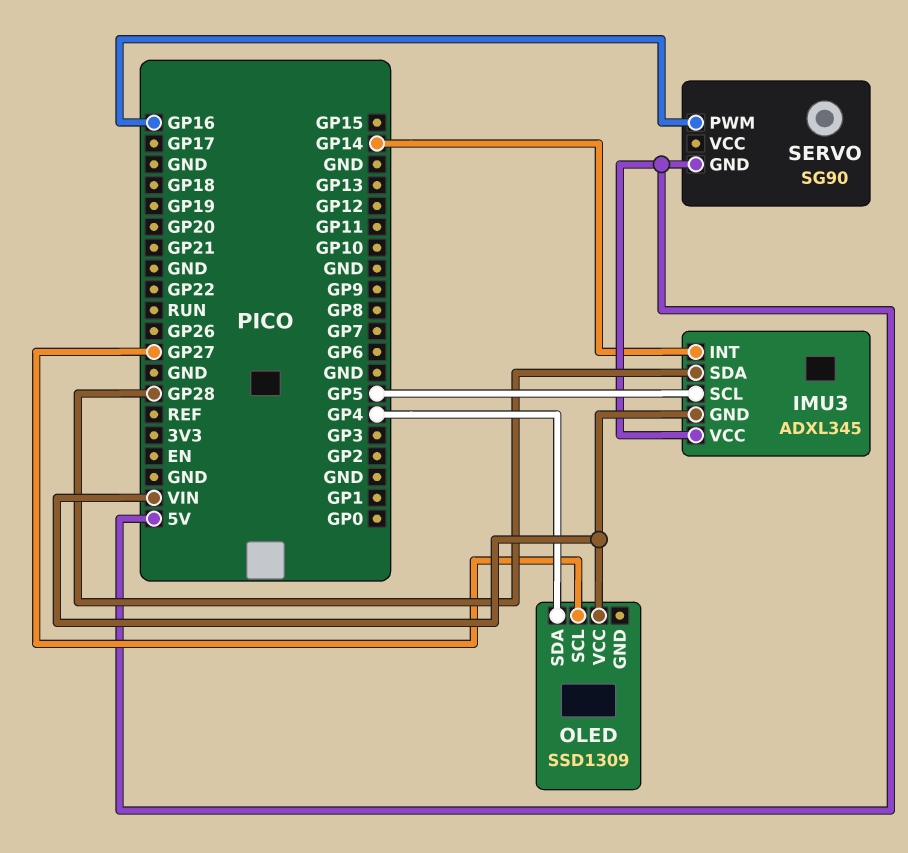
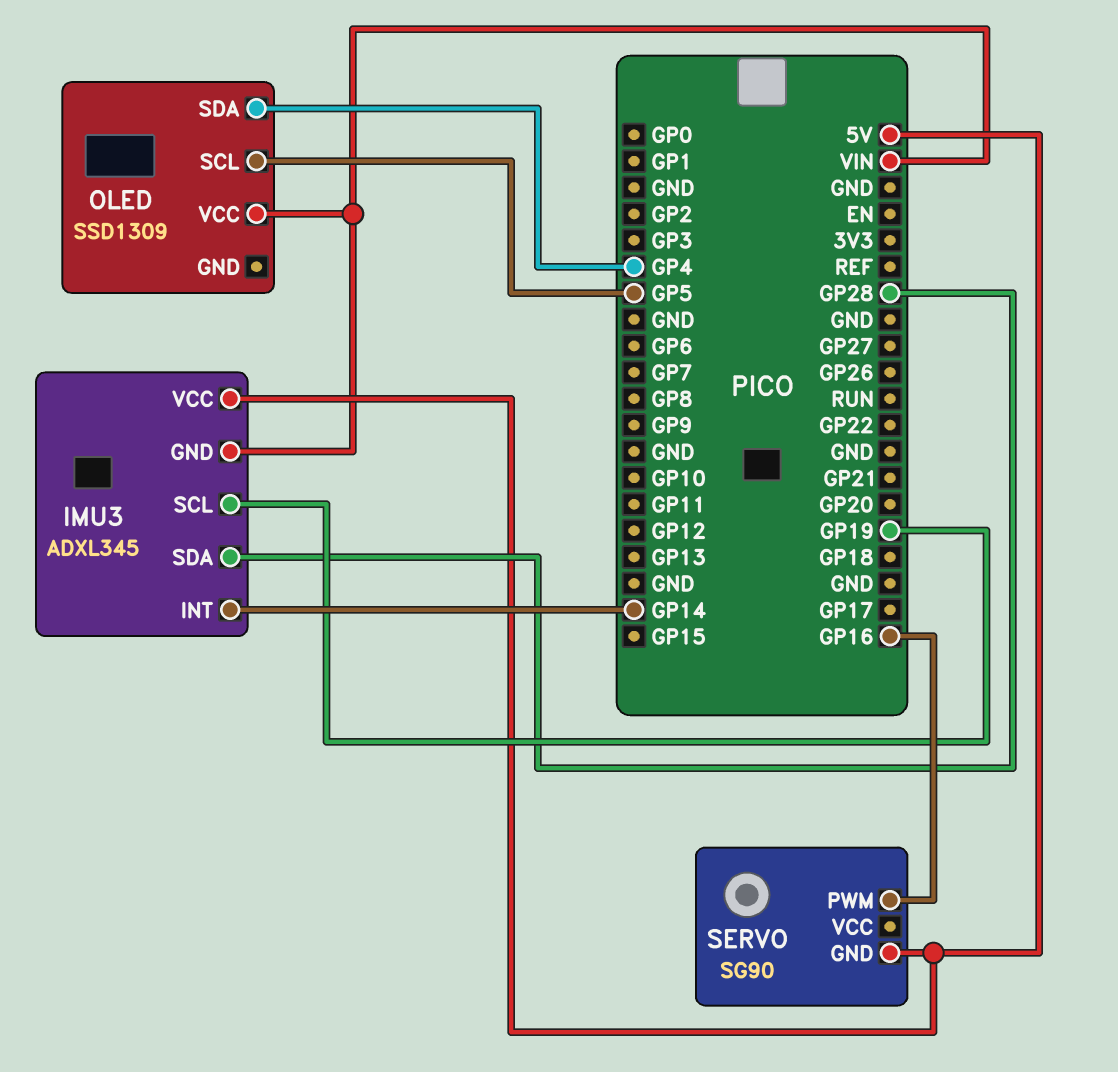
IMU3 pin SCL: GP5 -> GP19
OLED pin SCL: GP27 -> GP5

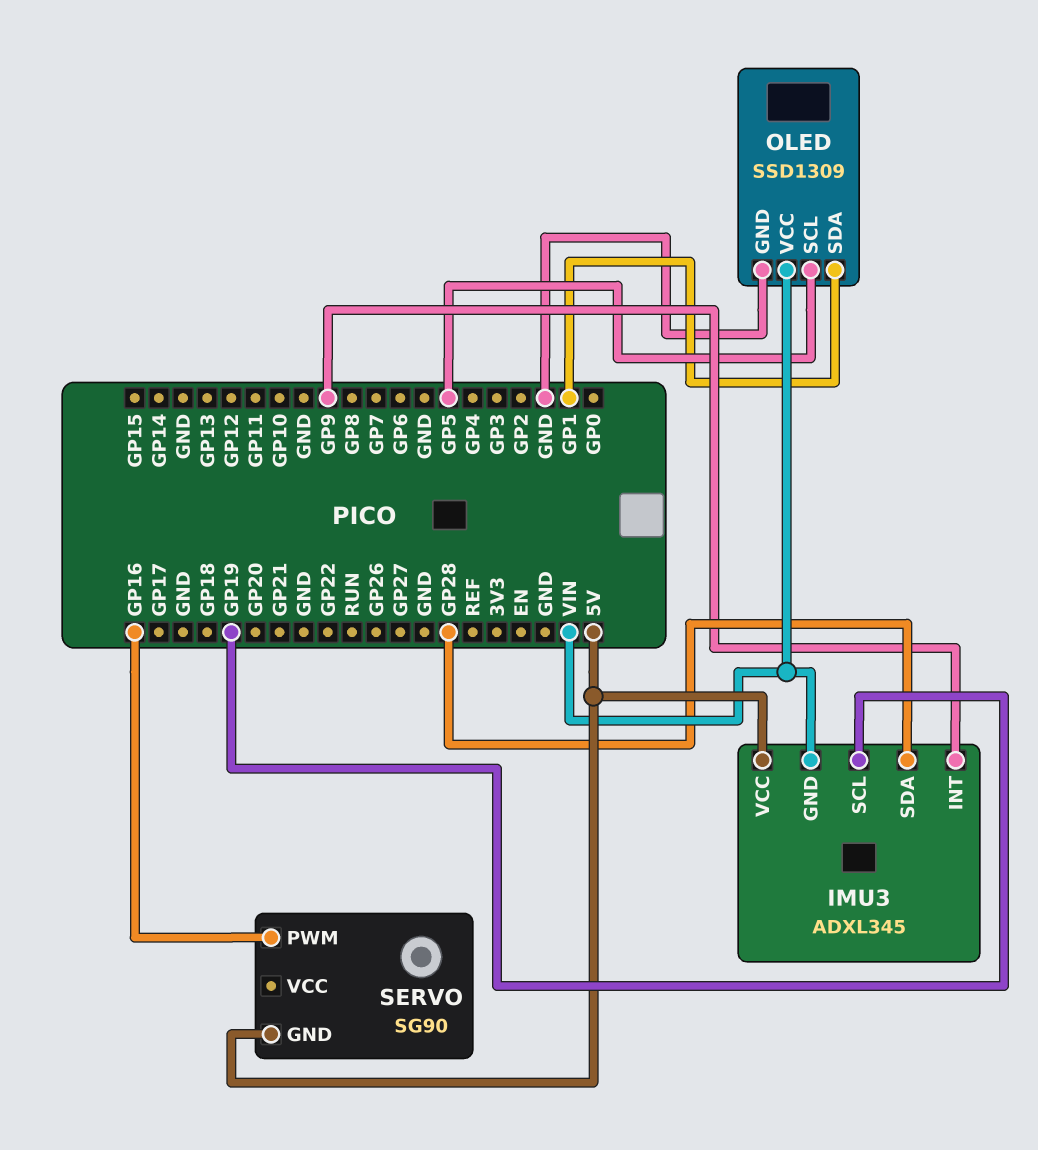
IMU3 pin INT: GP14 -> GP9
OLED pin GND: none -> GND
OLED pin SDA: GP4 -> GP1

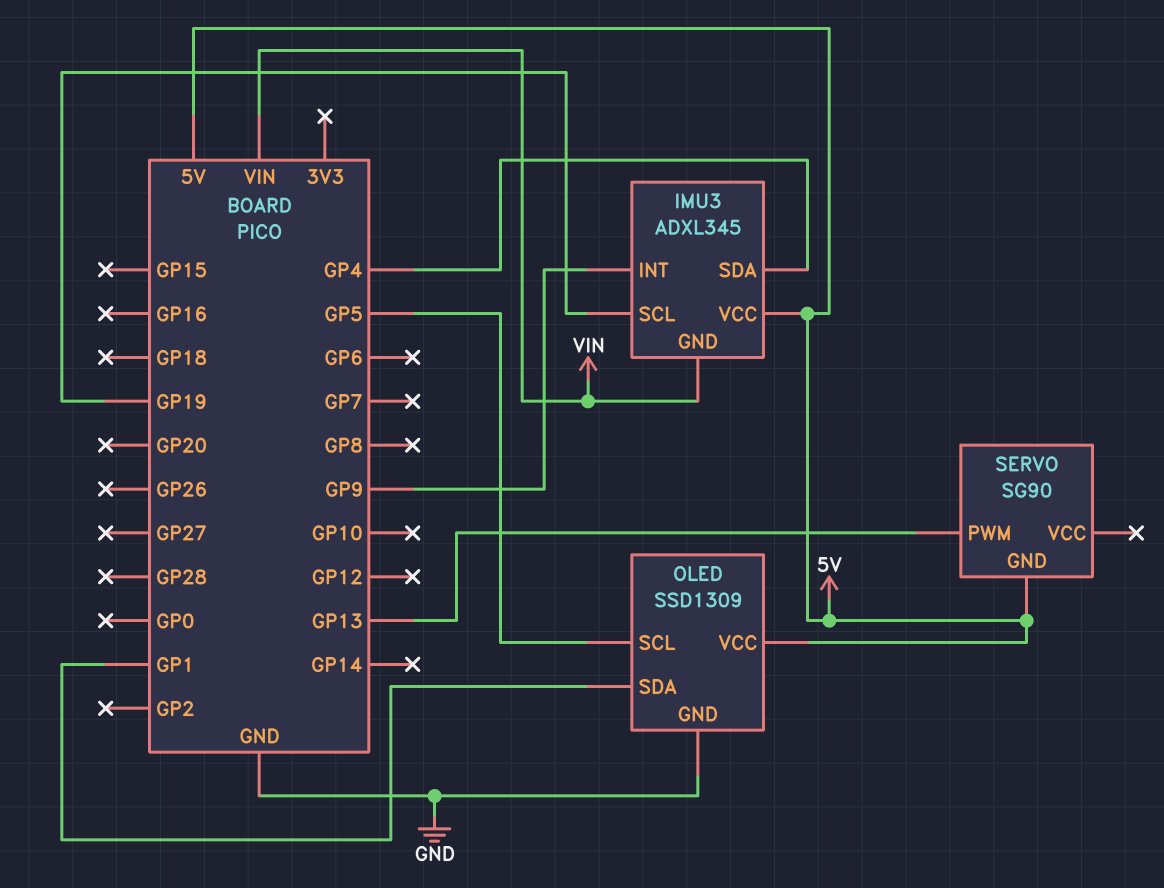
IMU3 pin SDA: GP28 -> GP4
OLED pin VCC: VIN -> 5V
SERVO pin PWM: GP16 -> GP13

